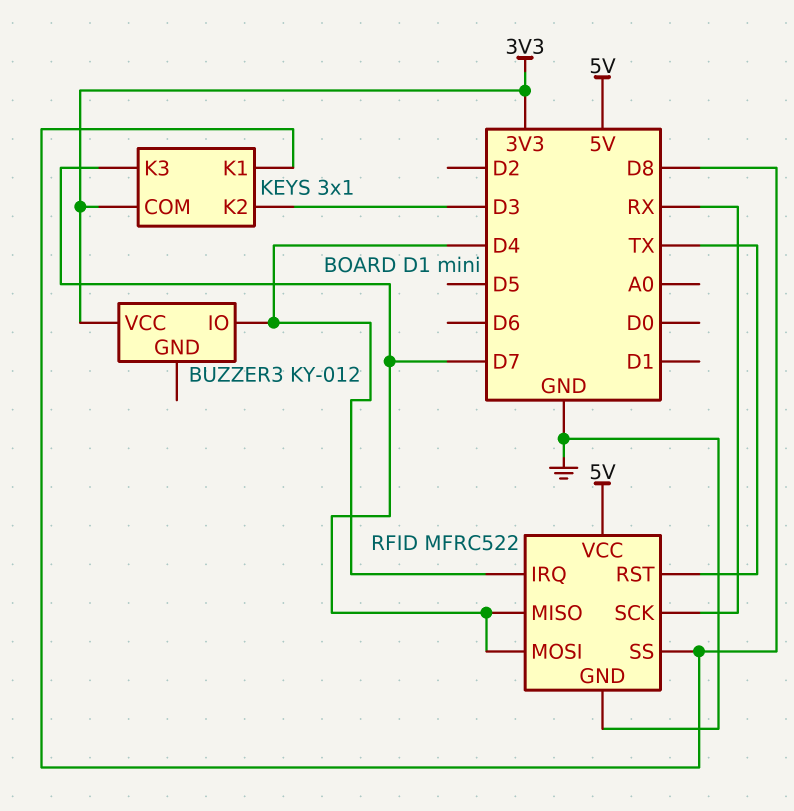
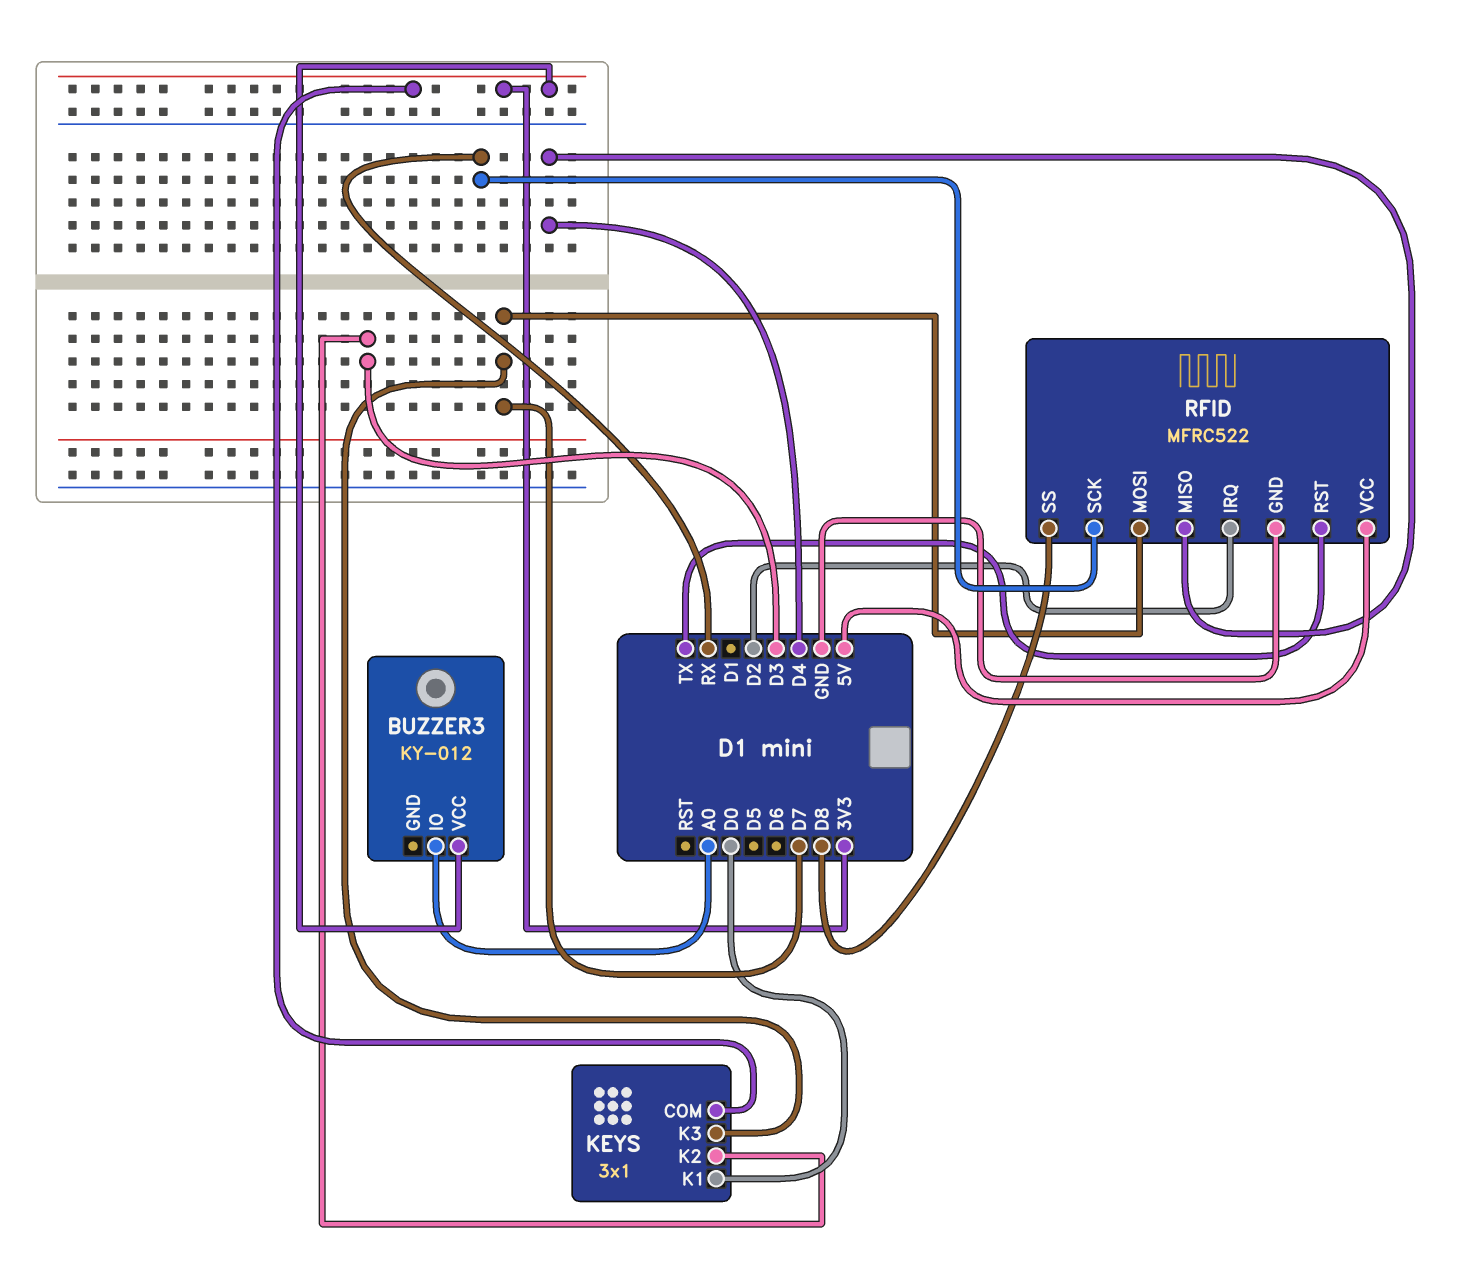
BUZZER3 pin IO: D4 -> A0
KEYS pin K1: D8 -> D0
RFID pin IRQ: D4 -> D2
RFID pin MISO: D7 -> D4

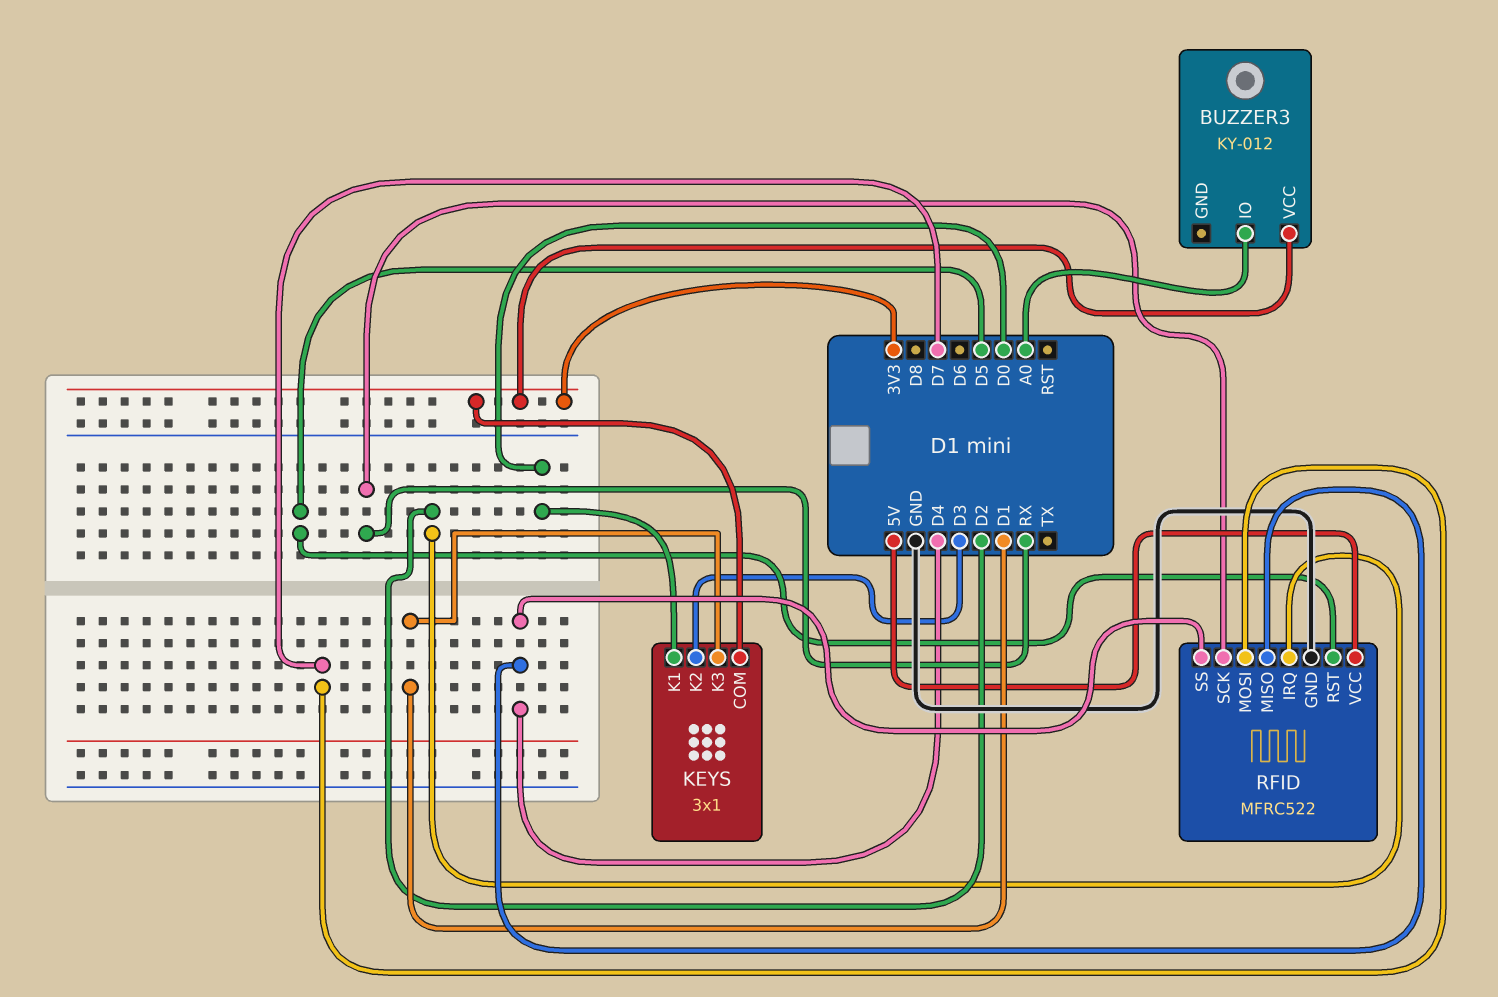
KEYS pin K3: D7 -> D1
RFID pin RST: TX -> D5
RFID pin SS: D8 -> D4

